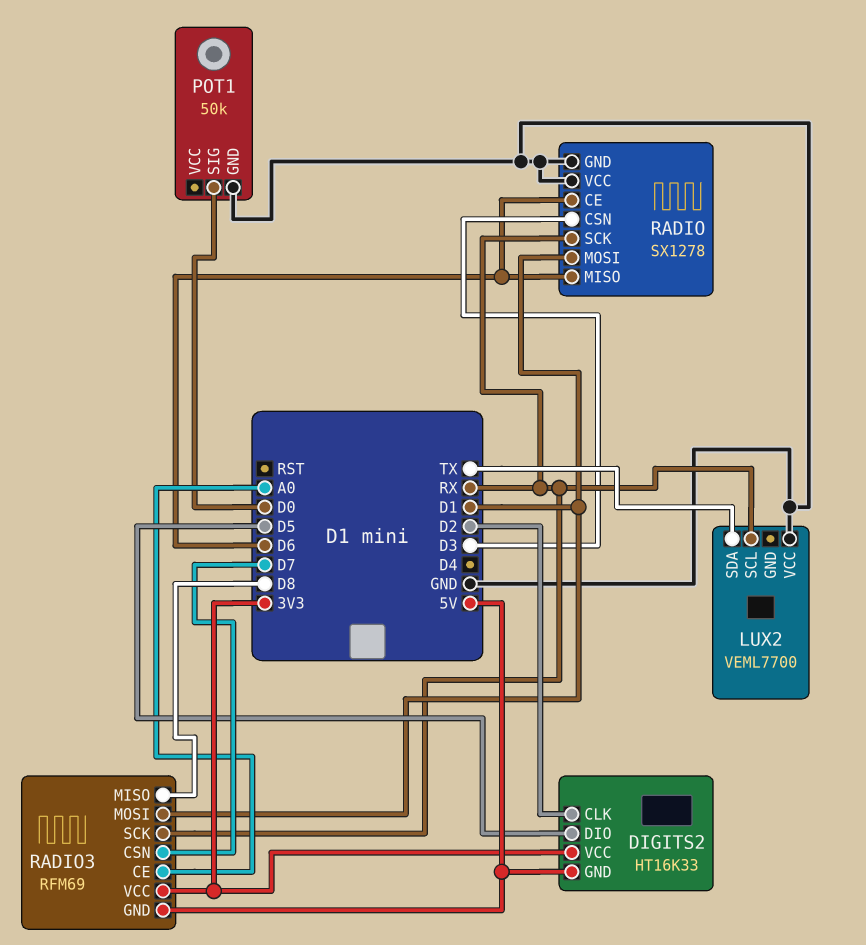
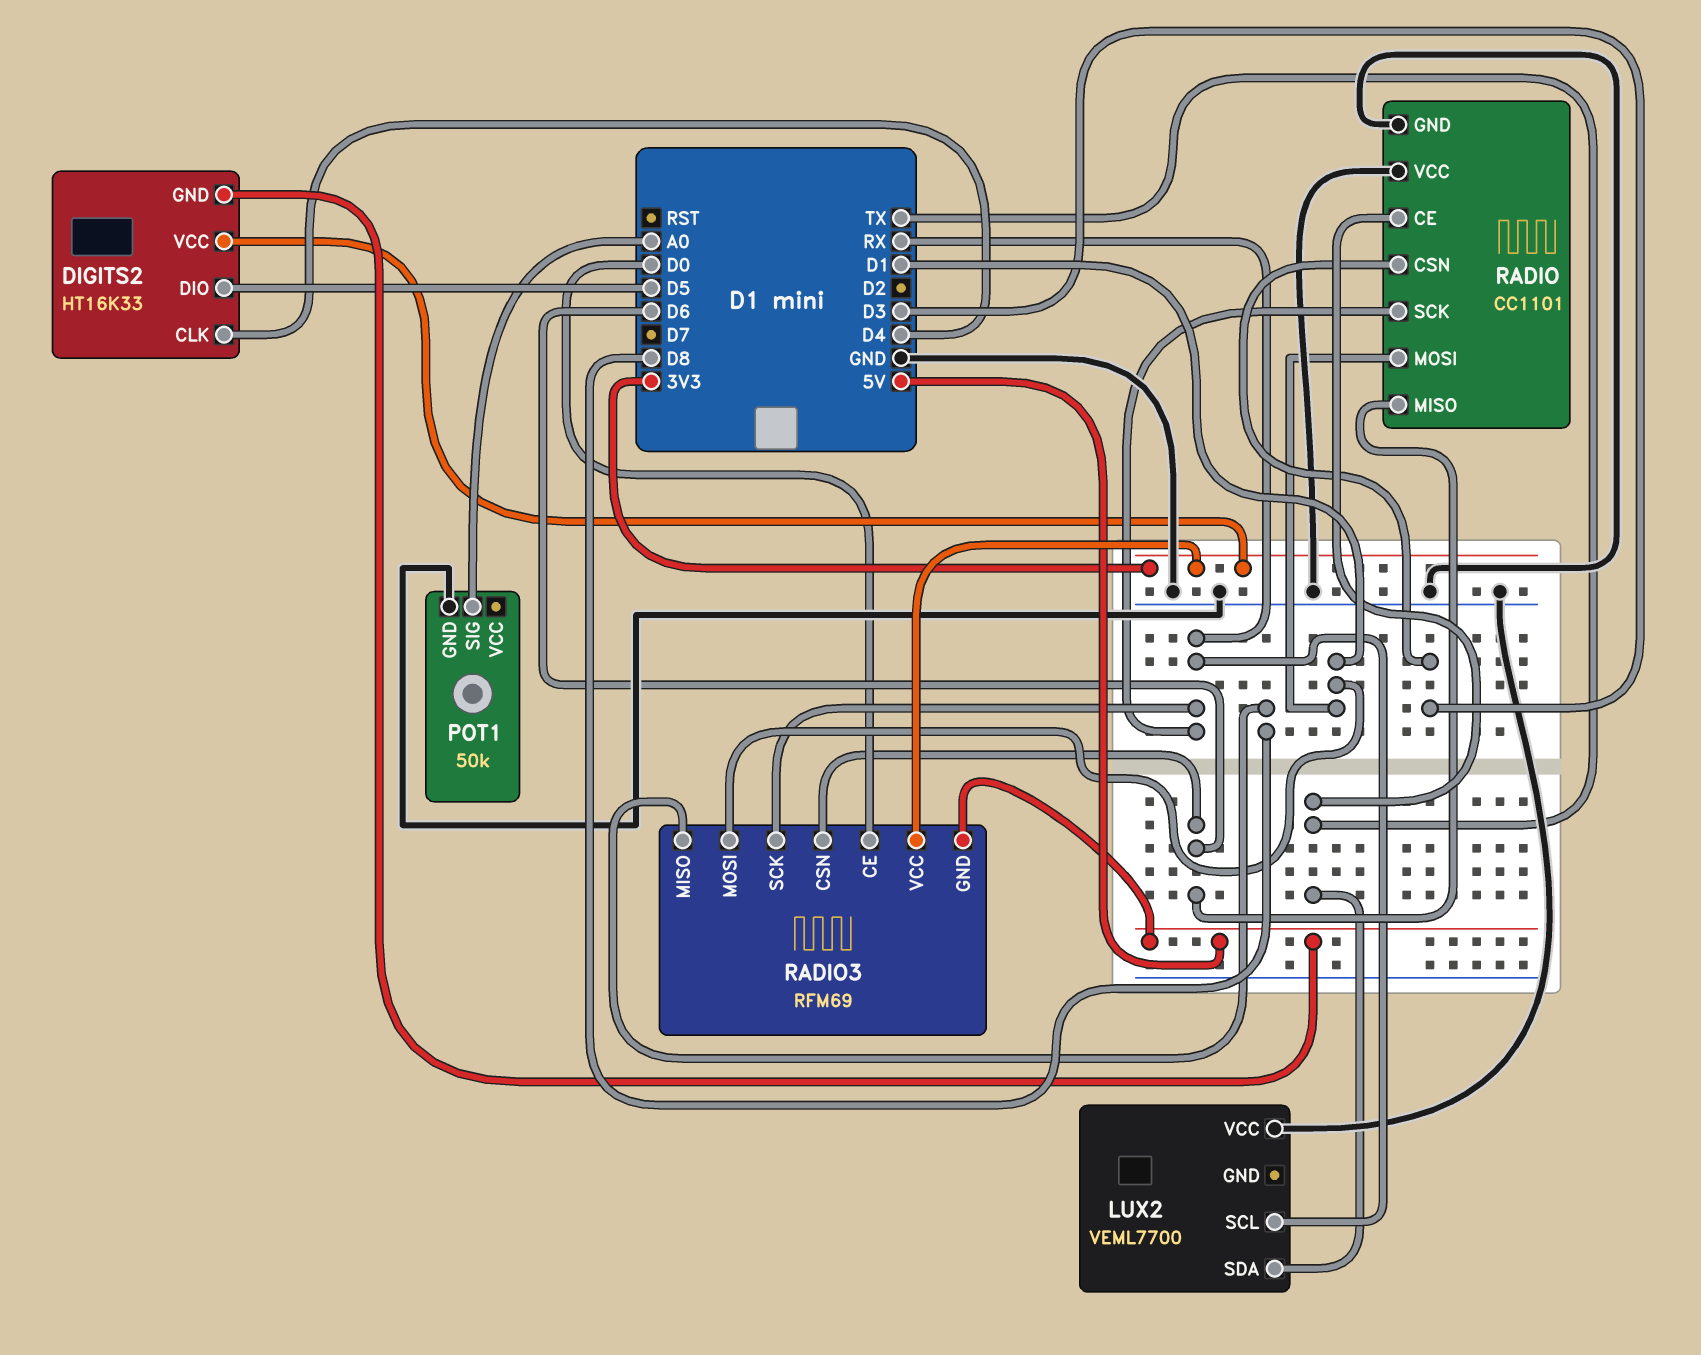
DIGITS2 pin CLK: D2 -> D4
POT1 pin SIG: D0 -> A0
RADIO: SX1278 -> CC1101
RADIO pin CE: D6 -> TX
RADIO3 pin CE: A0 -> D0
RADIO3 pin CSN: D7 -> D6

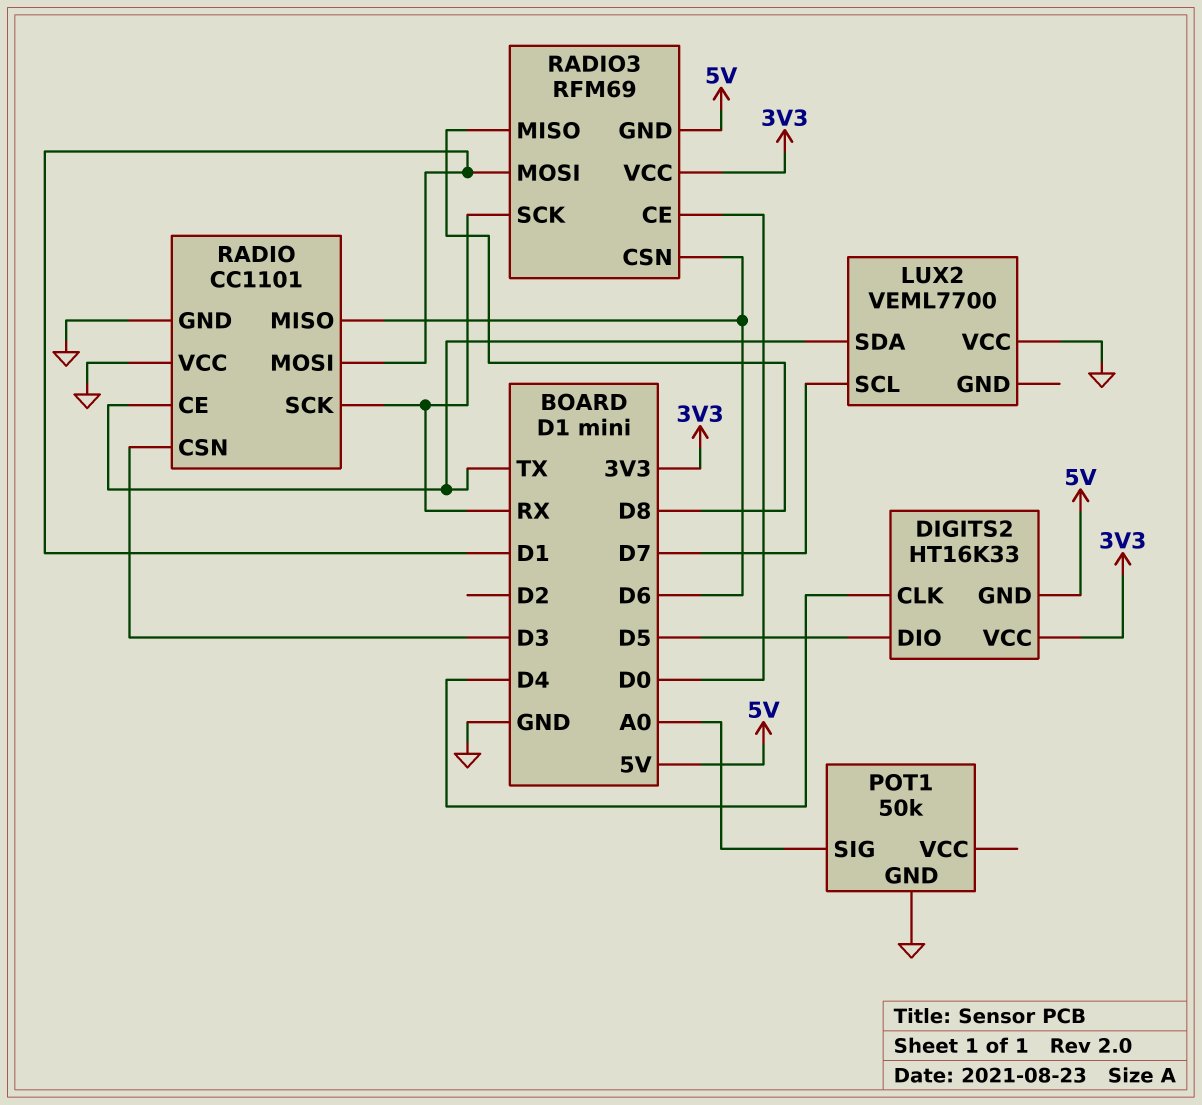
LUX2 pin SCL: RX -> D7

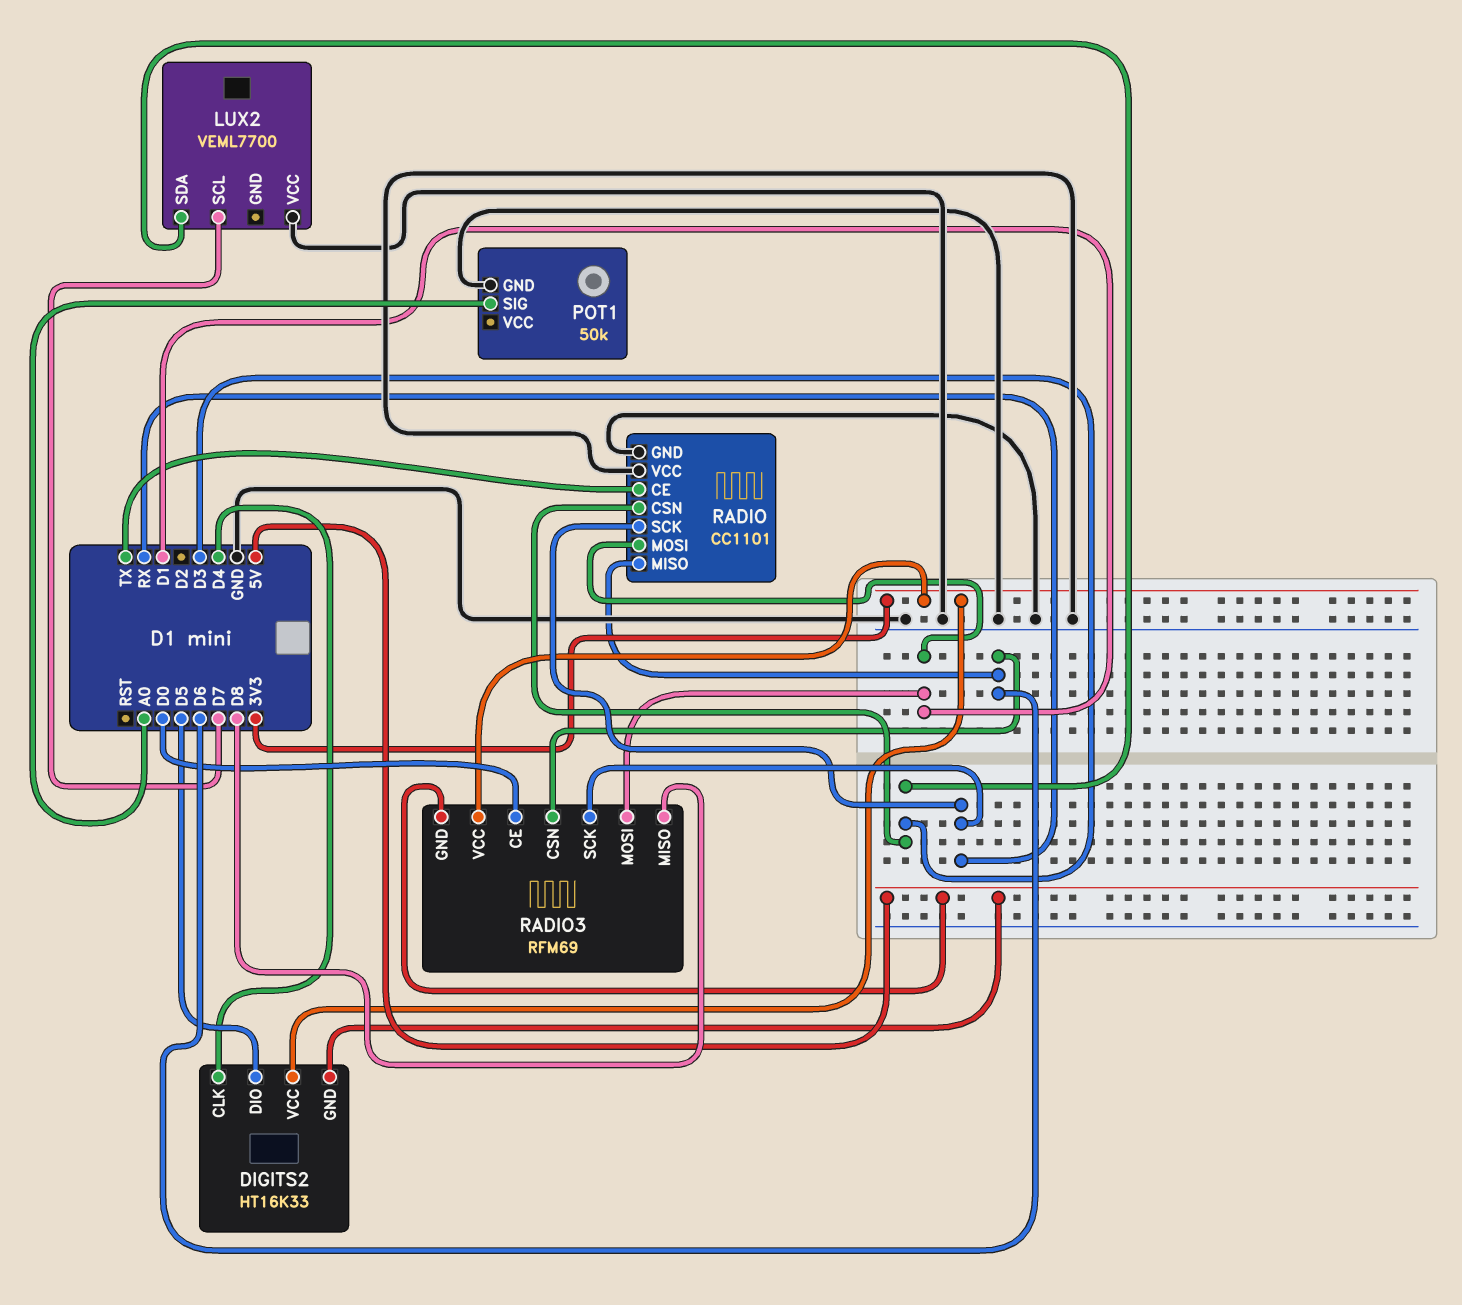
LUX2 pin SDA: TX -> D3

